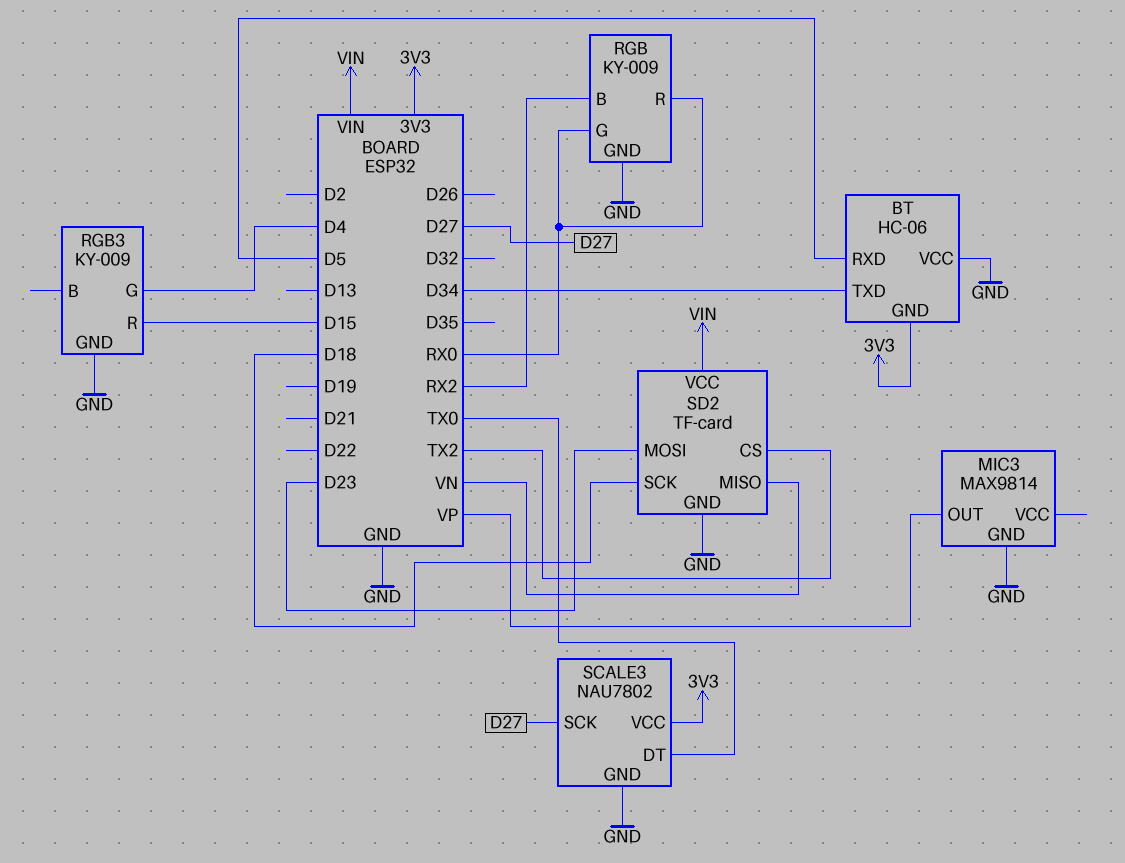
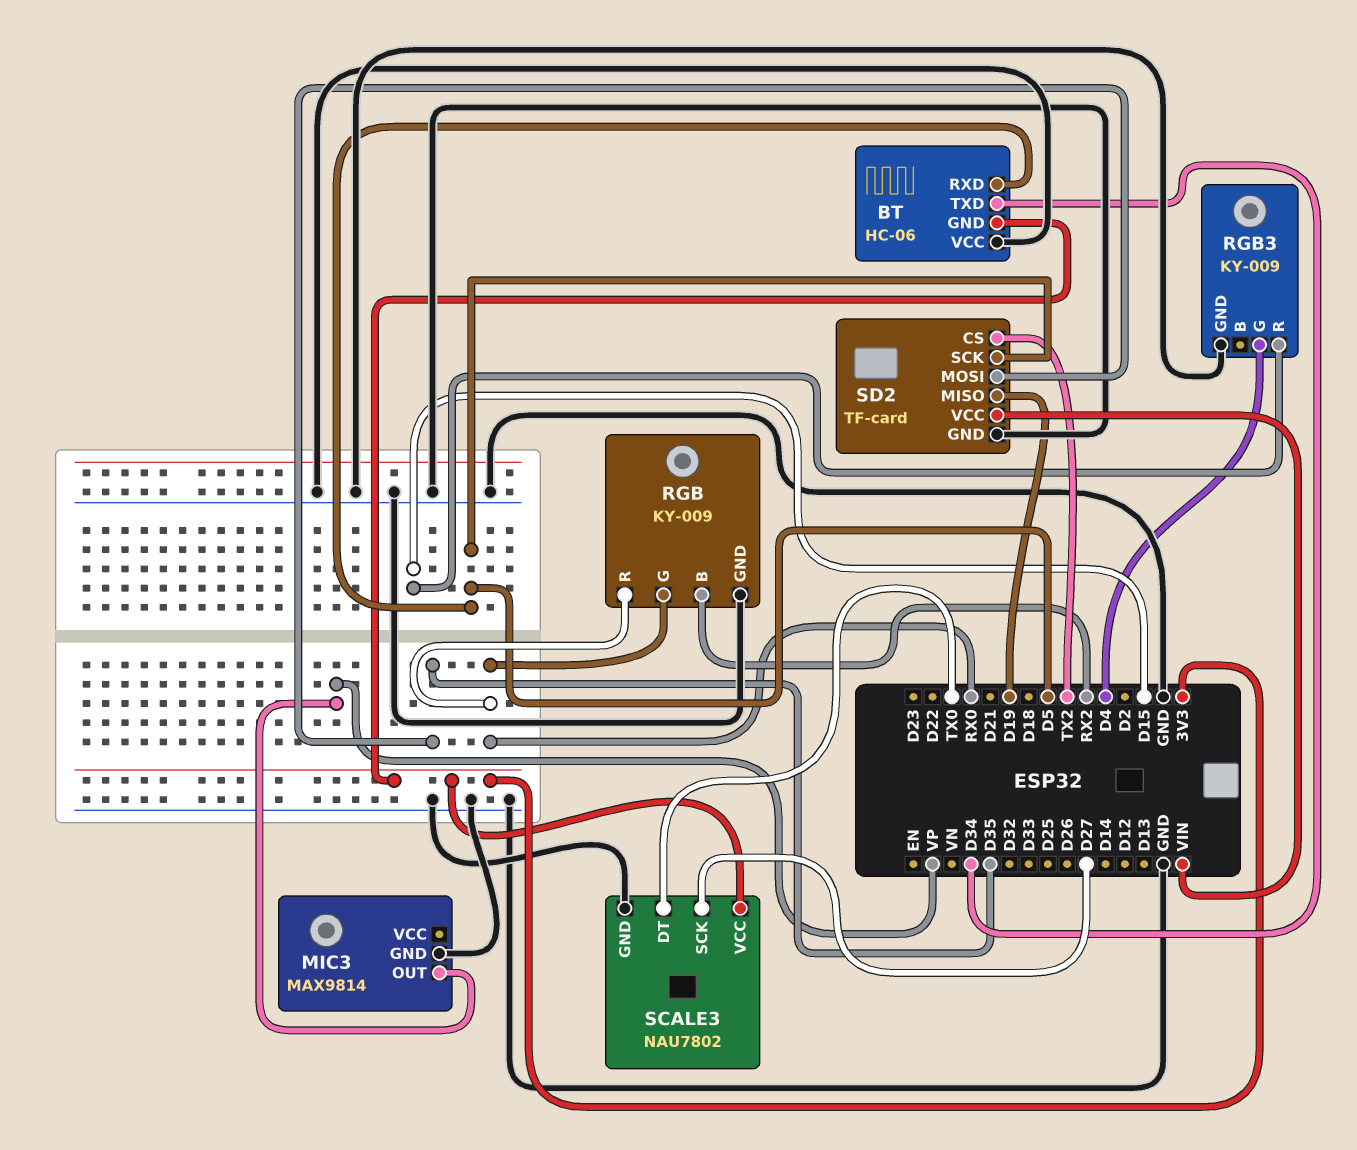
SD2 pin MISO: VN -> D19
SD2 pin MOSI: D23 -> D35
SD2 pin SCK: D18 -> D5

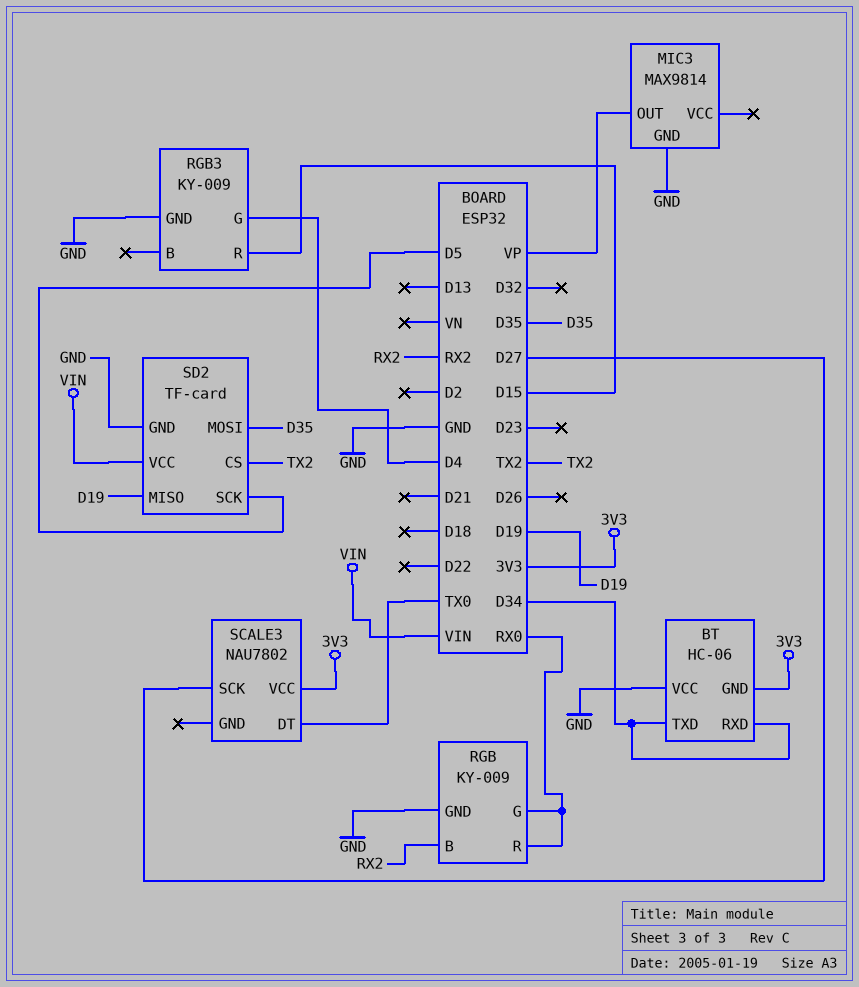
BT pin RXD: D5 -> D34
SCALE3 pin GND: GND -> none

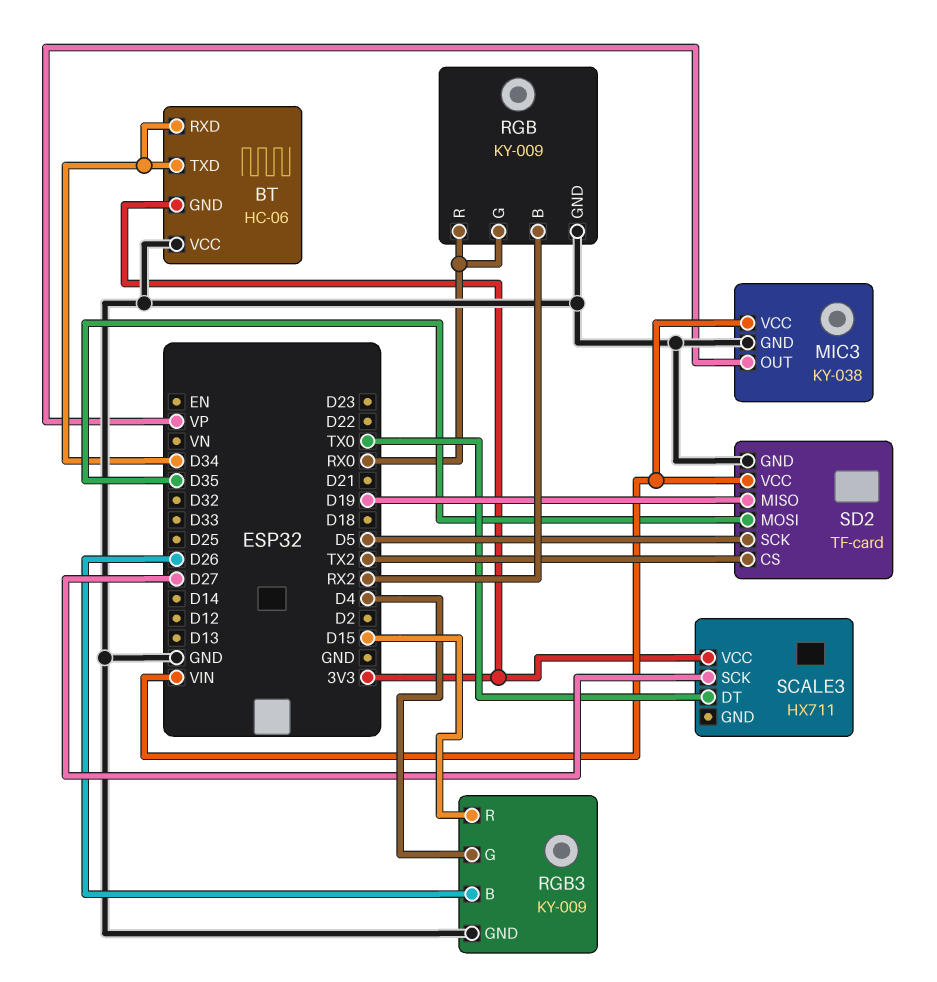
MIC3: MAX9814 -> KY-038
MIC3 pin VCC: none -> VIN
RGB3 pin B: none -> D26
SCALE3: NAU7802 -> HX711

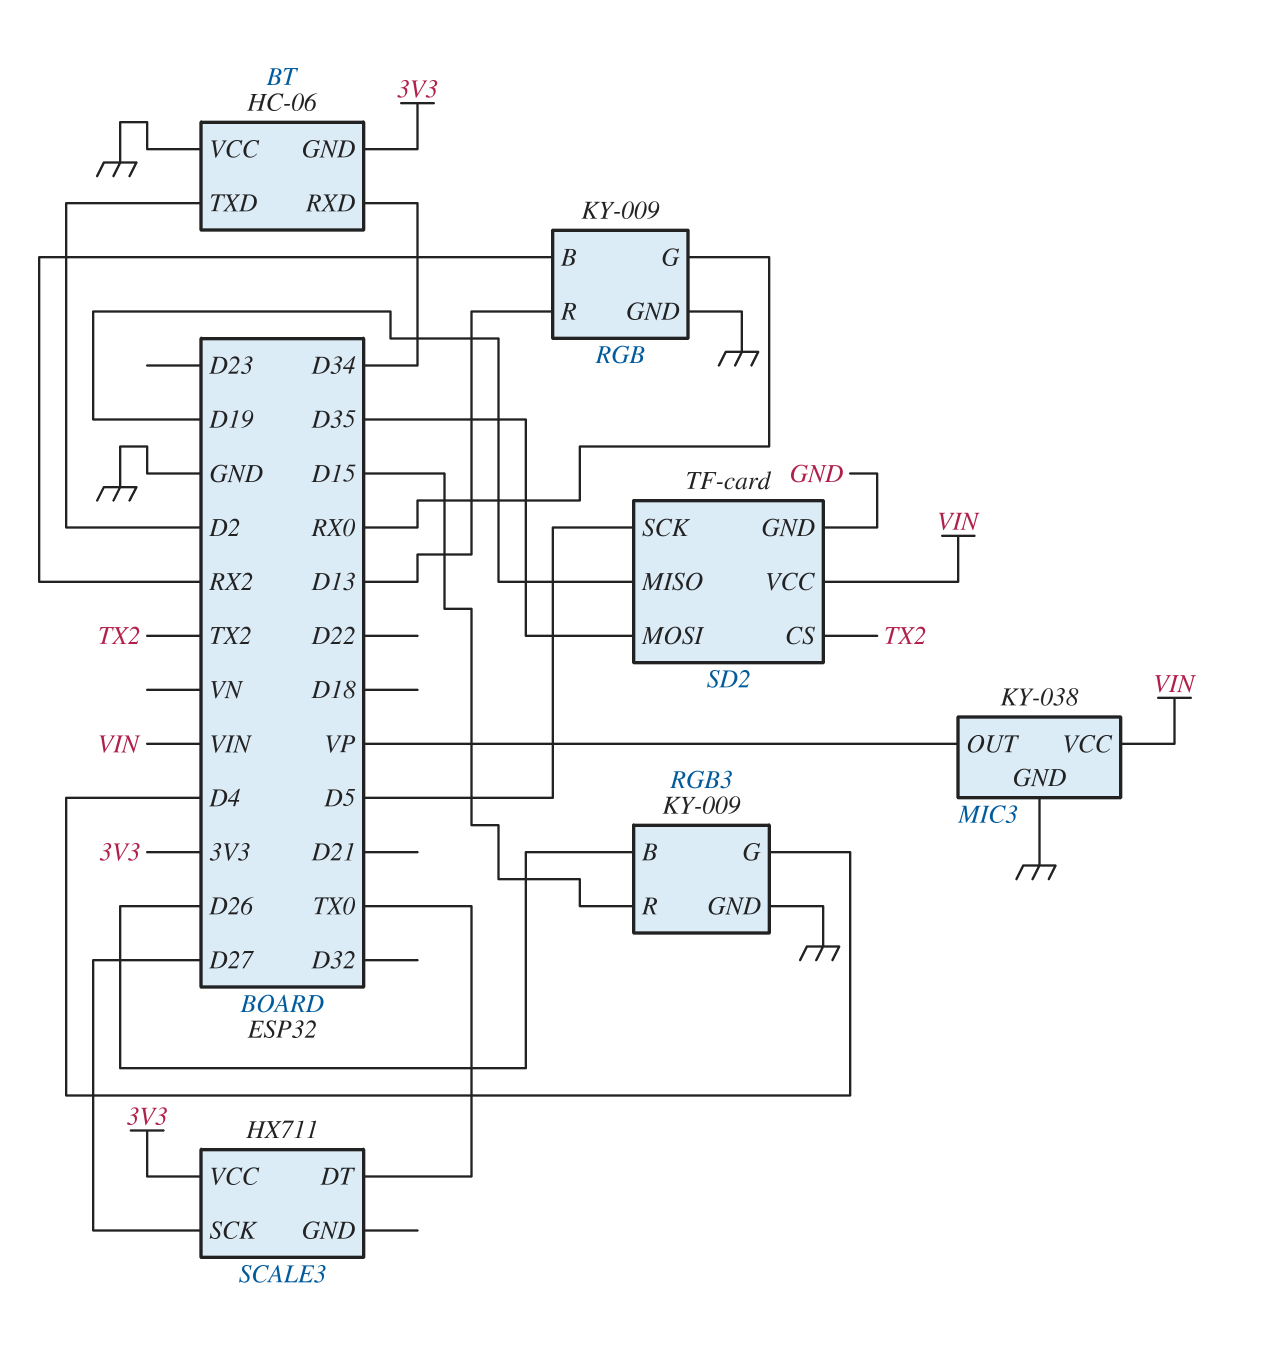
BT pin TXD: D34 -> D2
RGB pin R: RX0 -> D13

